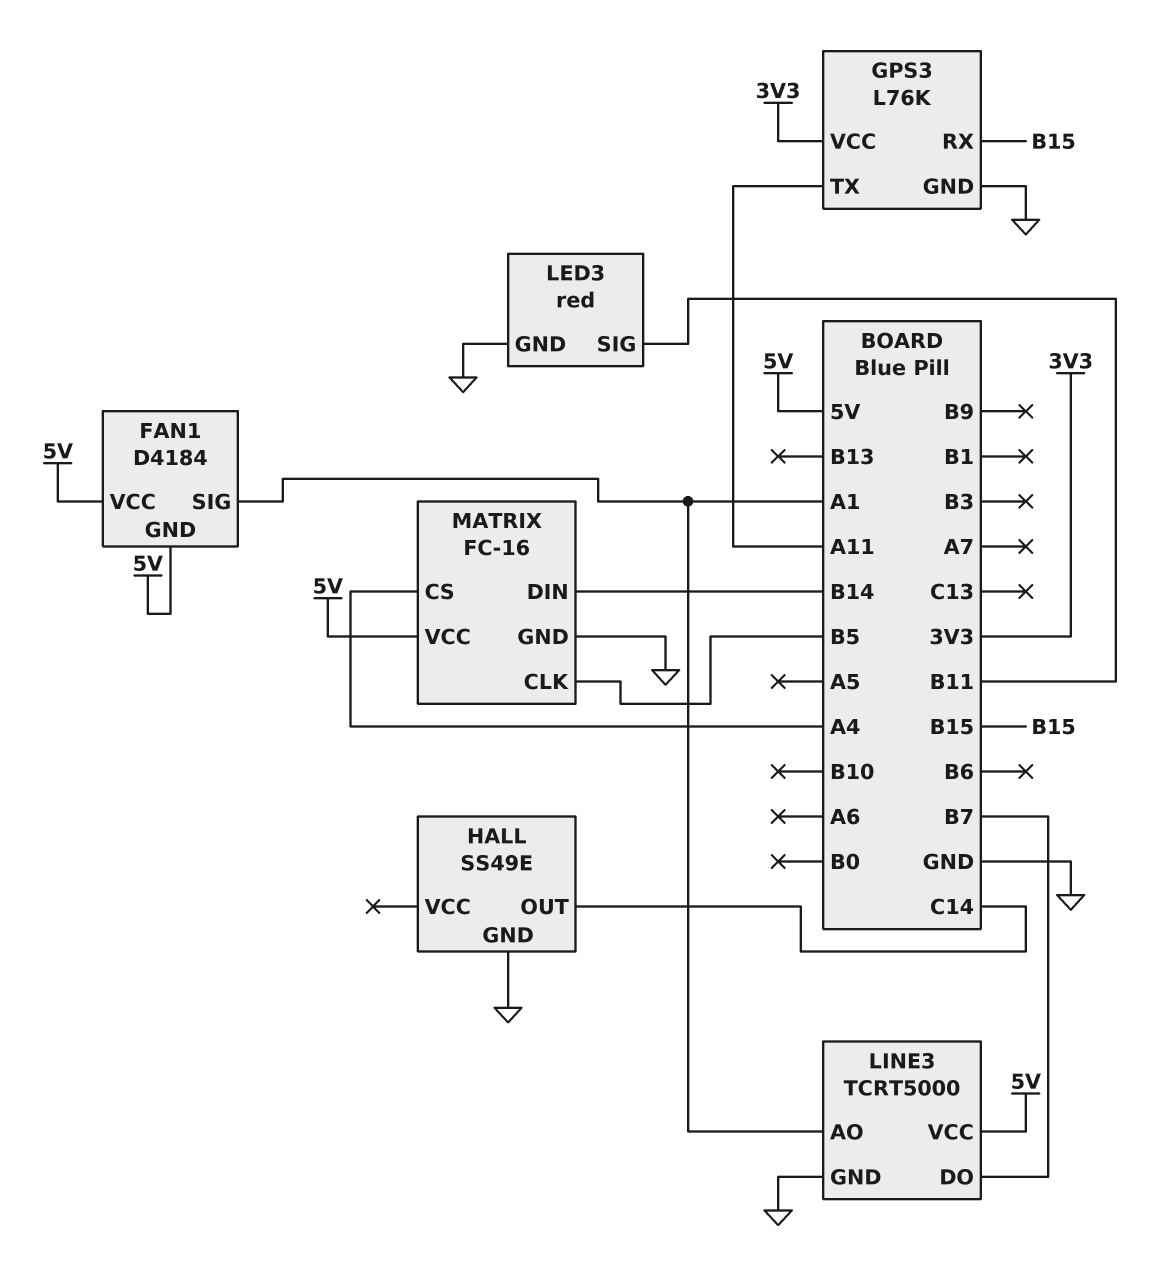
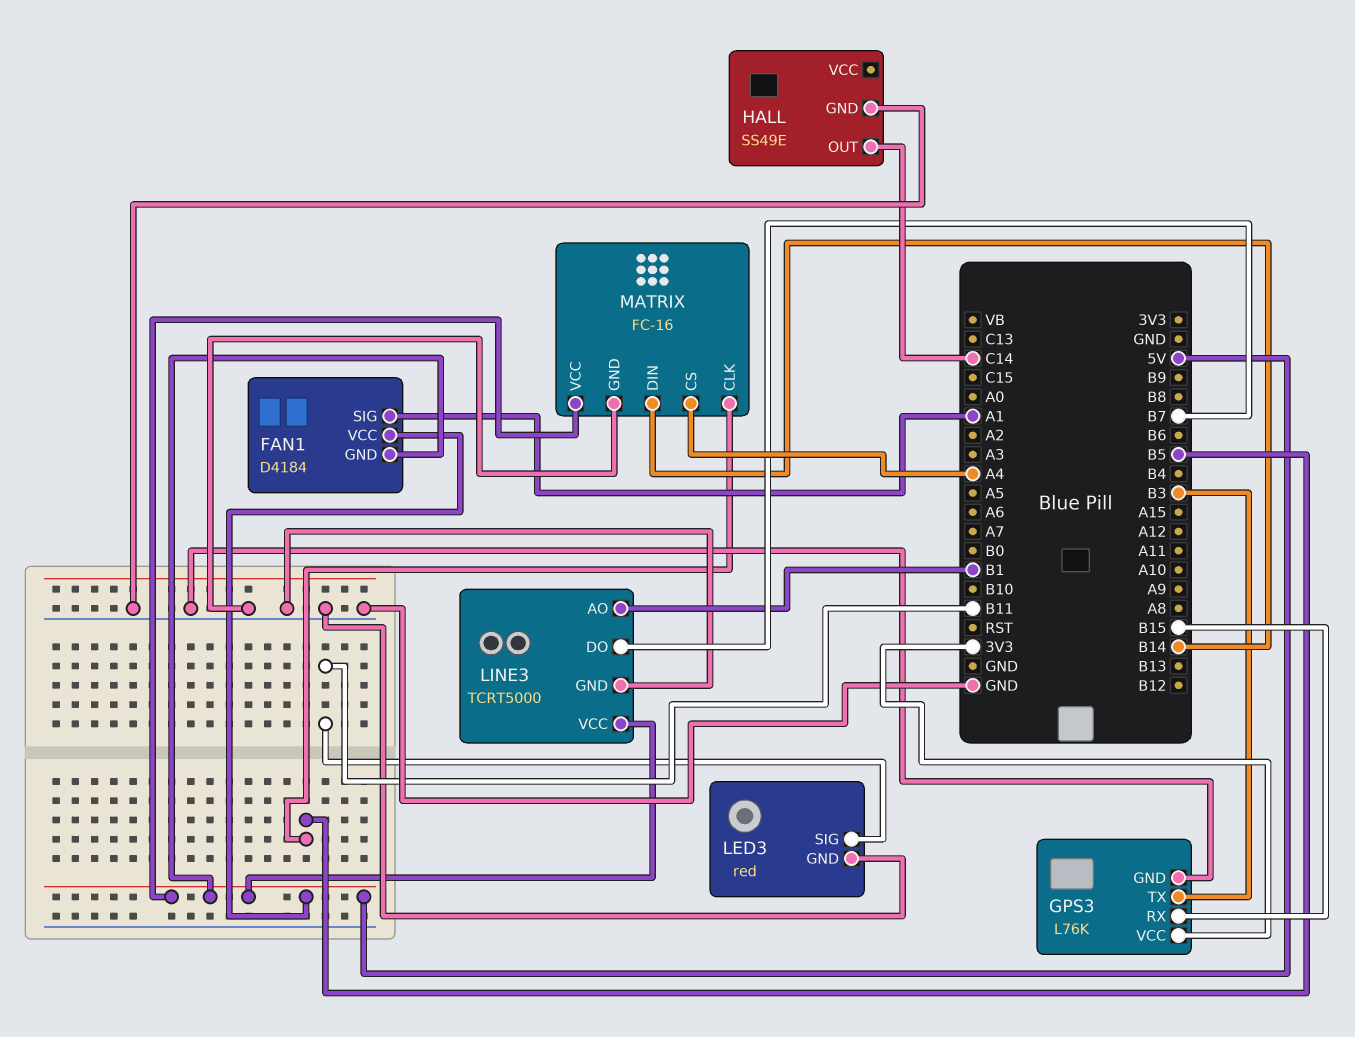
GPS3 pin TX: A11 -> B3
LINE3 pin AO: A1 -> B1

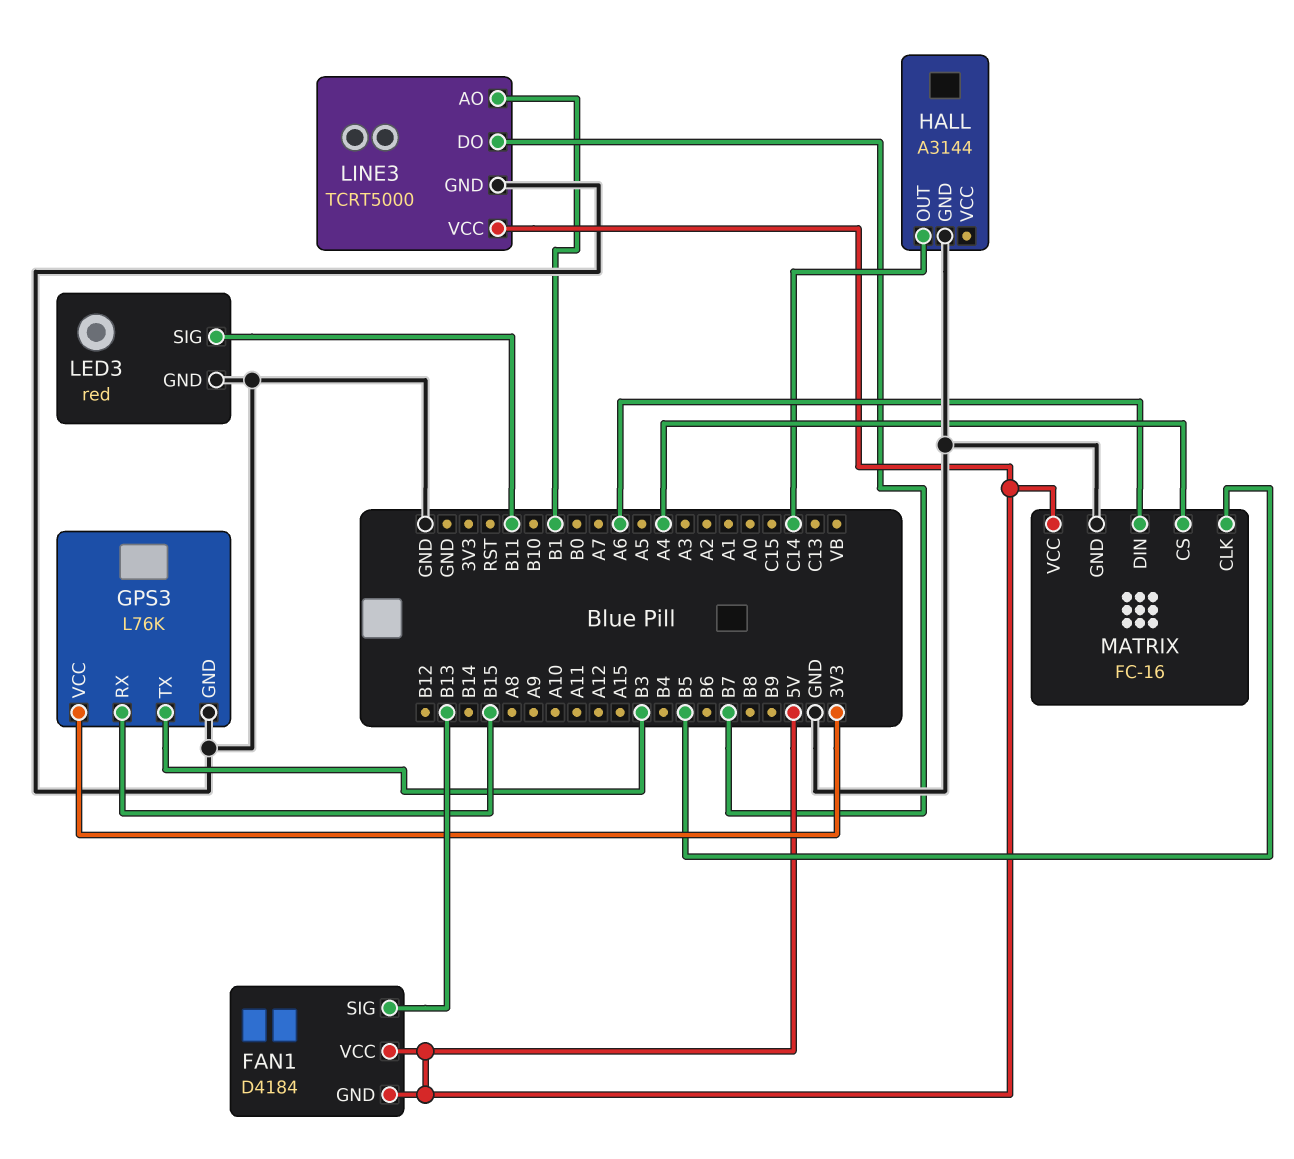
FAN1 pin SIG: A1 -> B13
HALL: SS49E -> A3144
MATRIX pin DIN: B14 -> A6

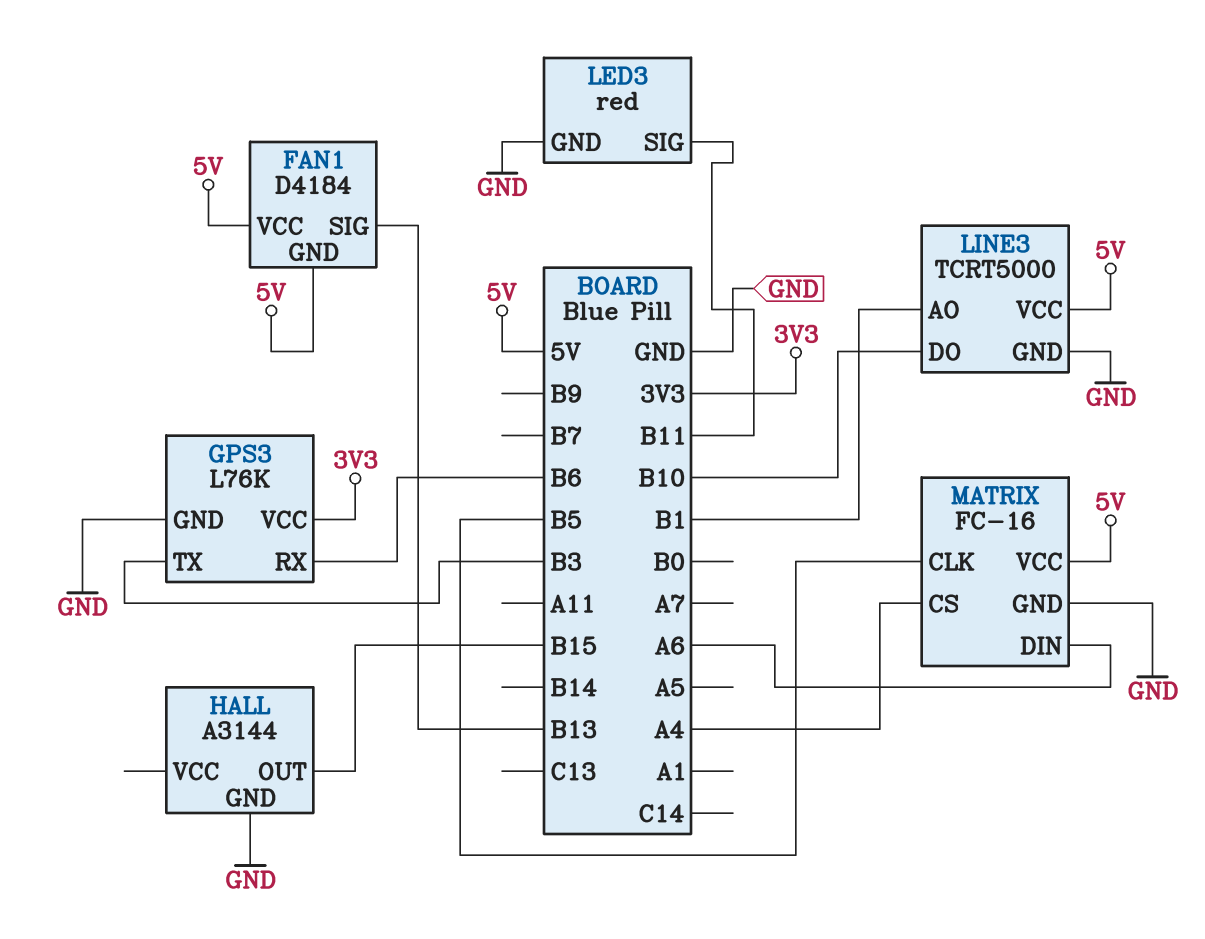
GPS3 pin RX: B15 -> B6
HALL pin OUT: C14 -> B15
LINE3 pin DO: B7 -> B10

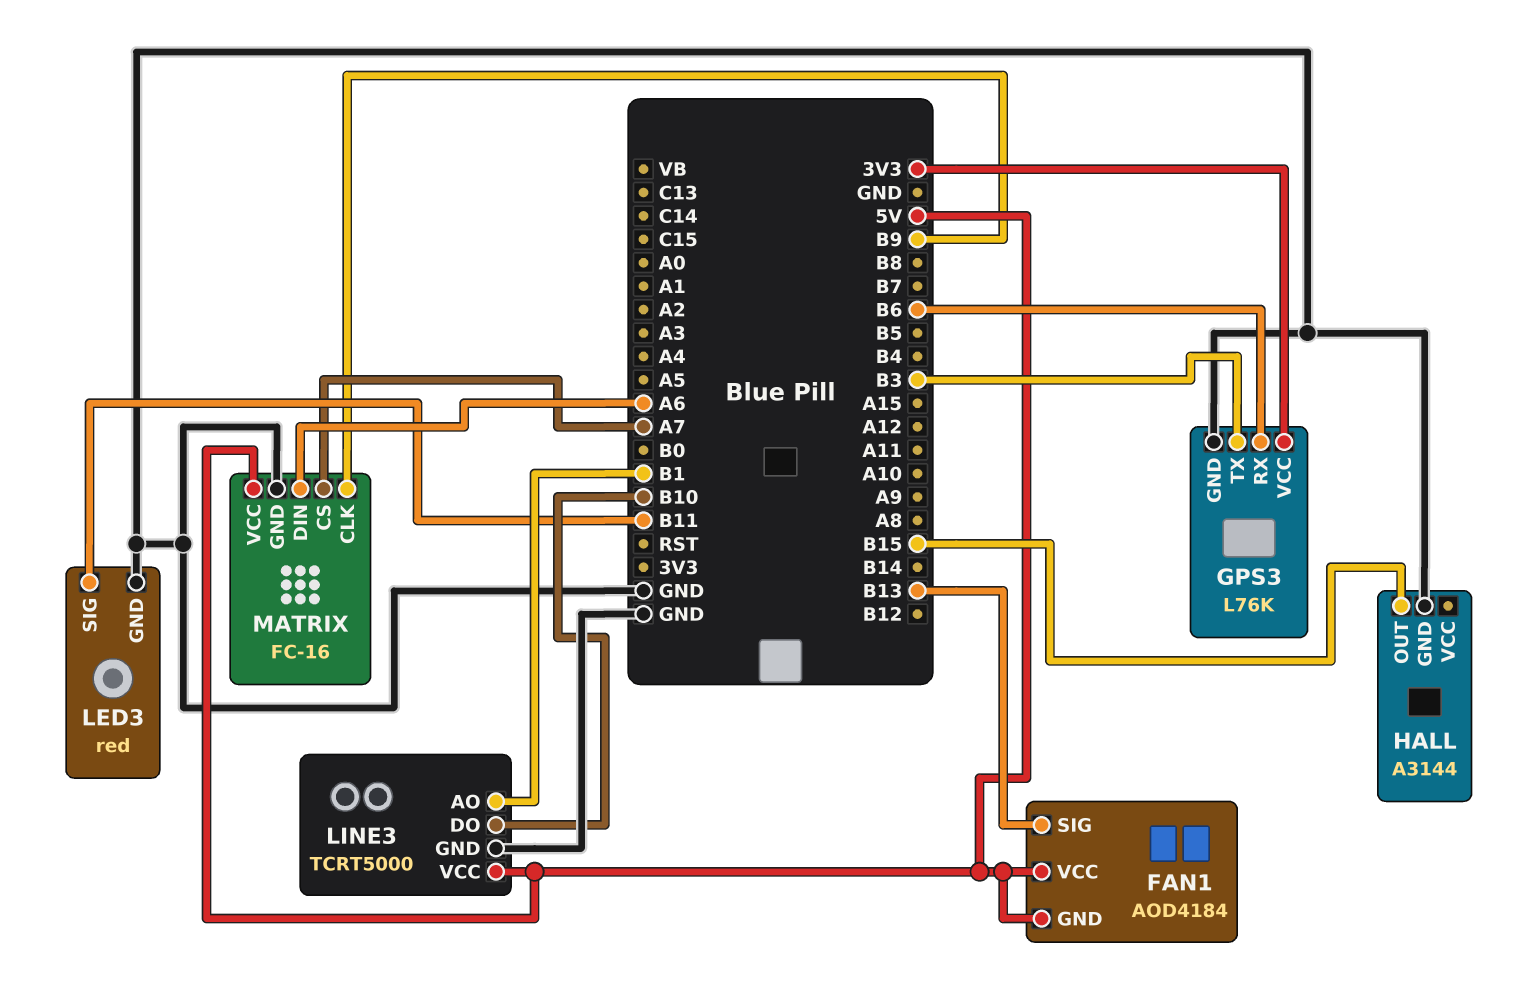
FAN1: D4184 -> AOD4184
MATRIX pin CLK: B5 -> B9
MATRIX pin CS: A4 -> A7

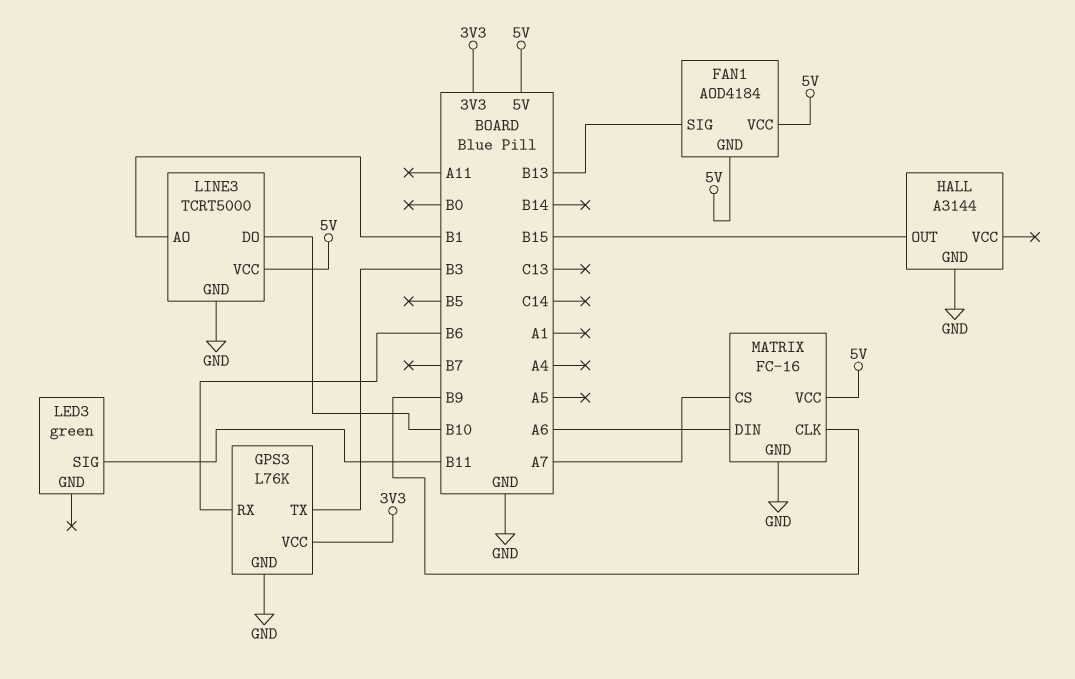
LED3: red -> green
LED3 pin GND: GND -> none

